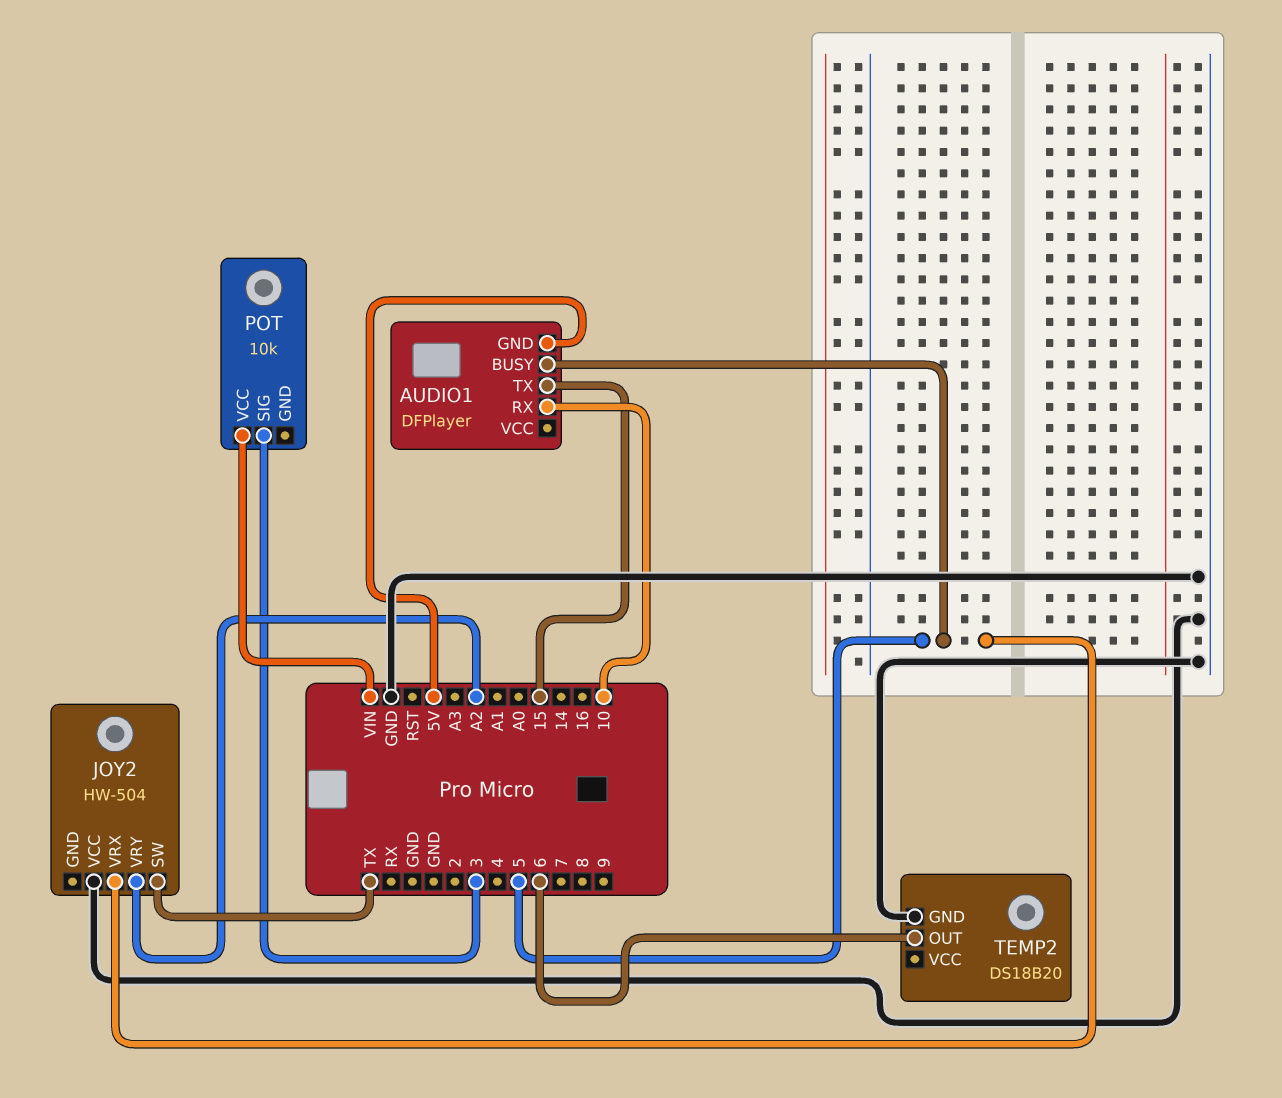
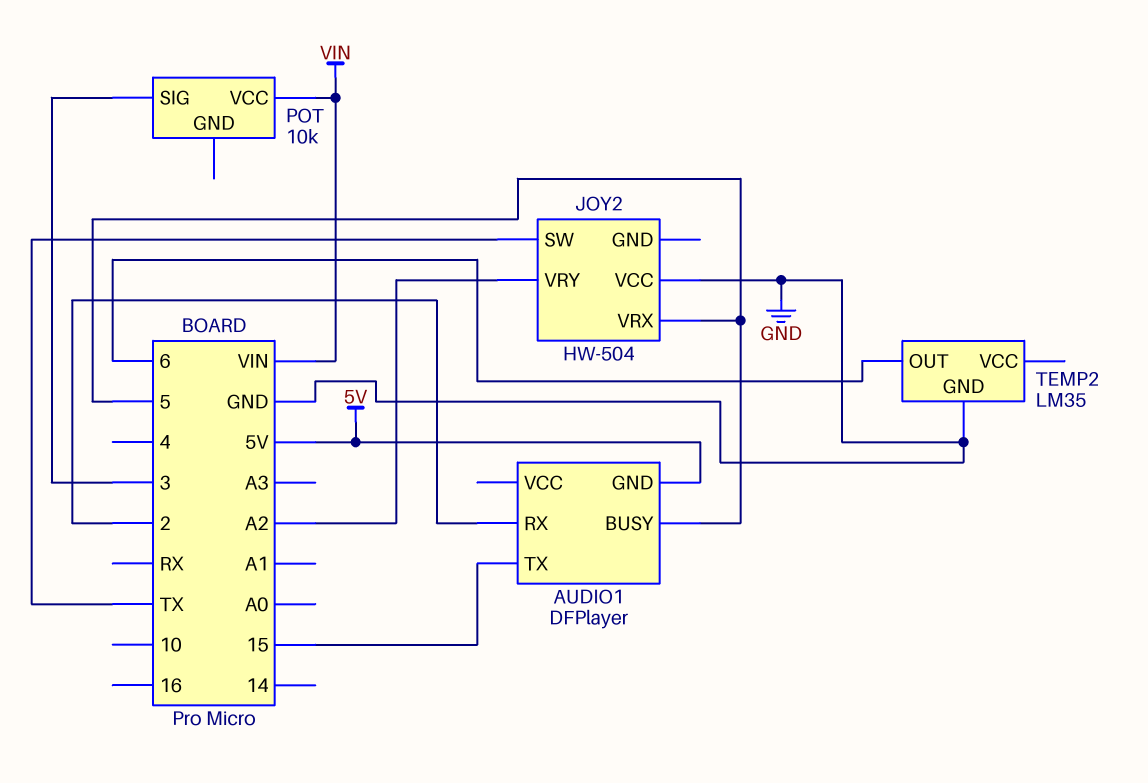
AUDIO1 pin RX: 10 -> 2
TEMP2: DS18B20 -> LM35

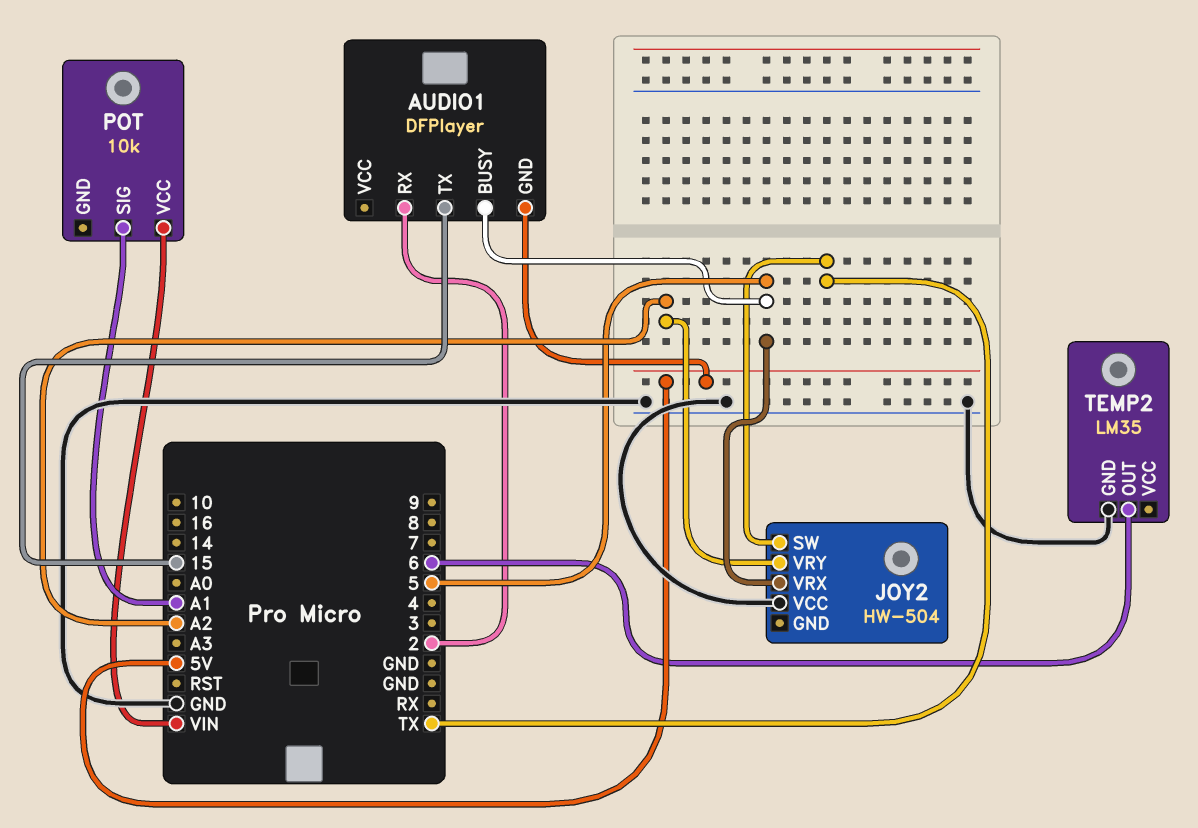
POT pin SIG: 3 -> A1

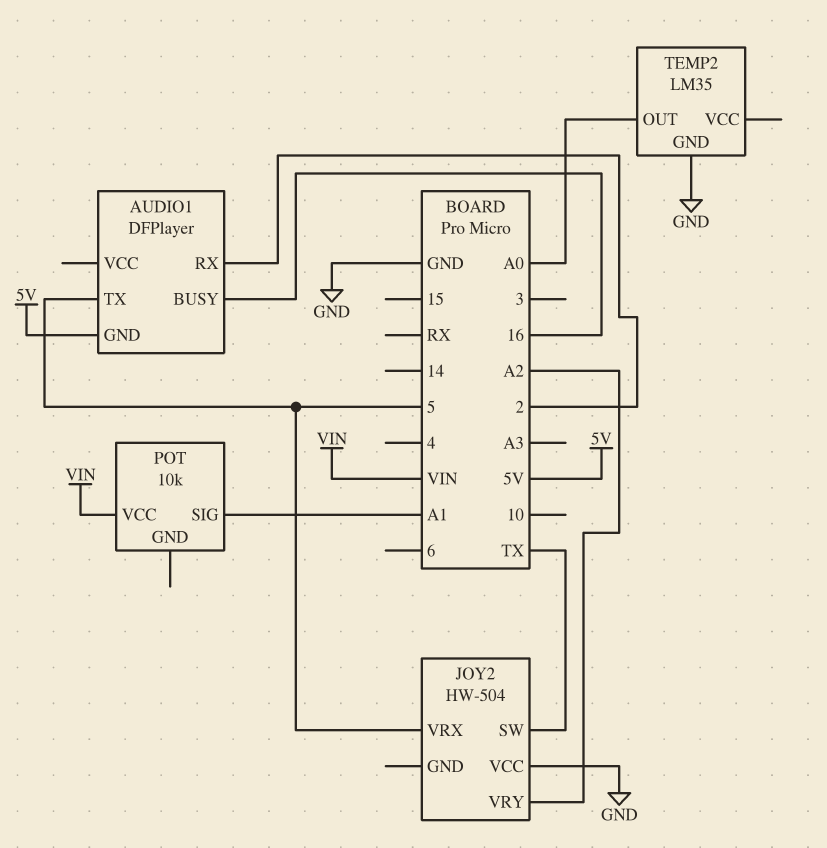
AUDIO1 pin BUSY: 5 -> 16
AUDIO1 pin TX: 15 -> 5
TEMP2 pin OUT: 6 -> A0

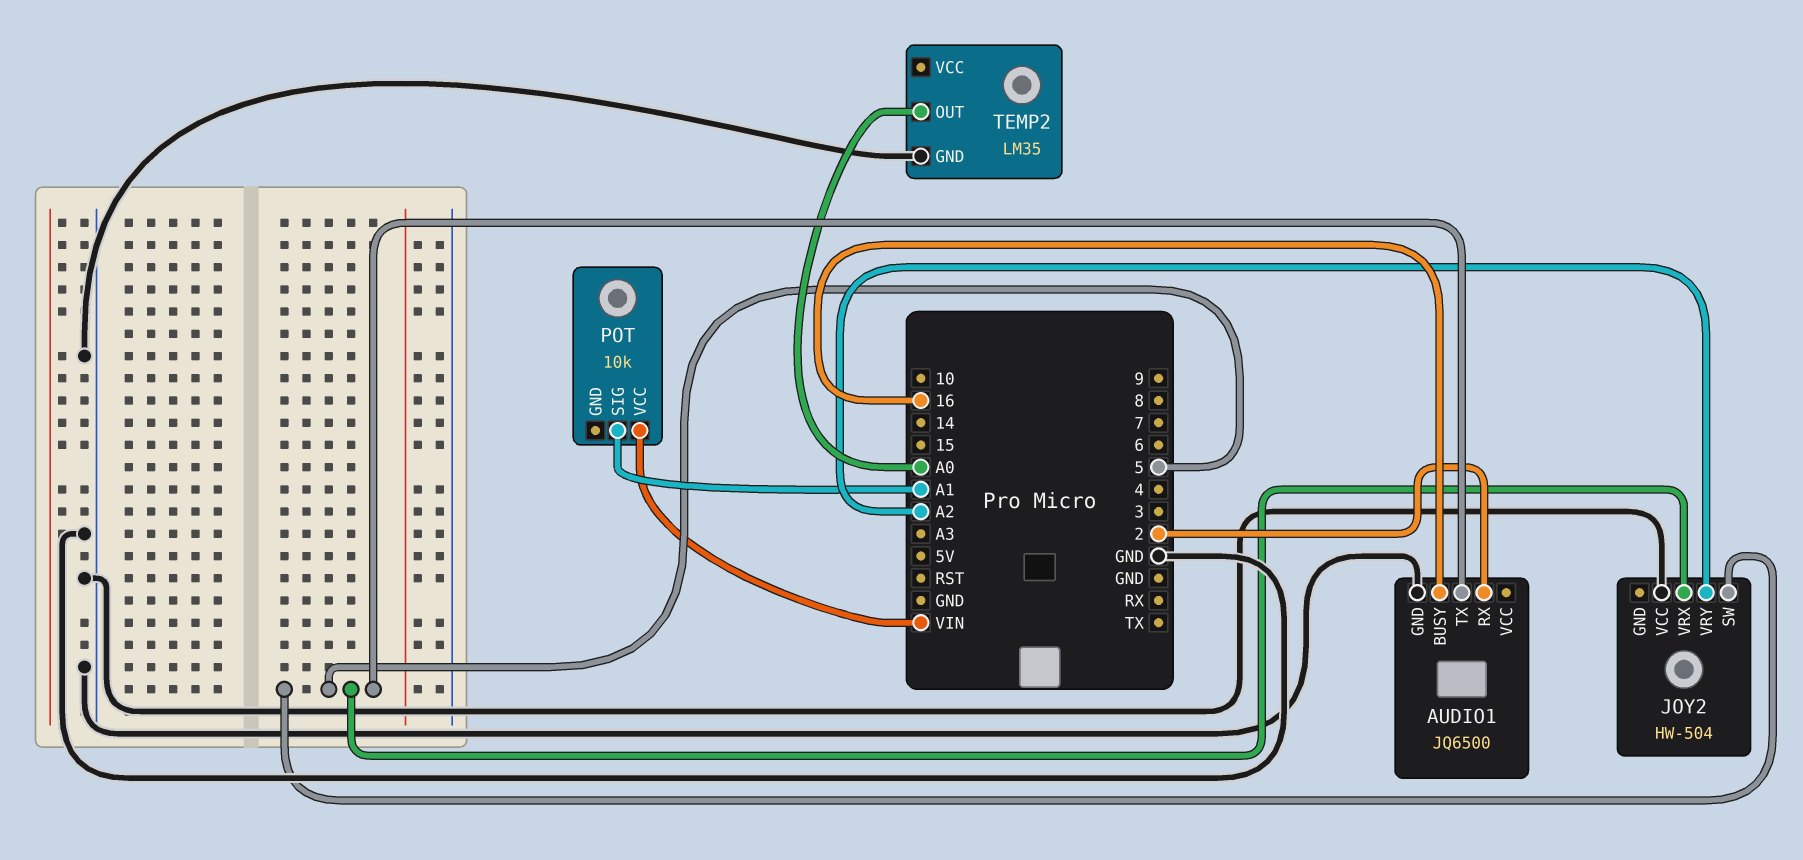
AUDIO1: DFPlayer -> JQ6500
AUDIO1 pin GND: 5V -> GND
JOY2 pin SW: TX -> 5

